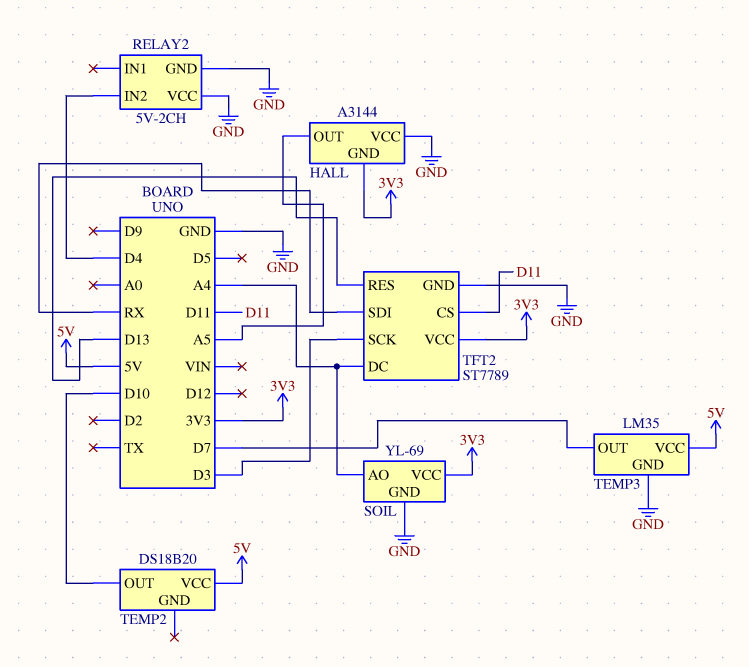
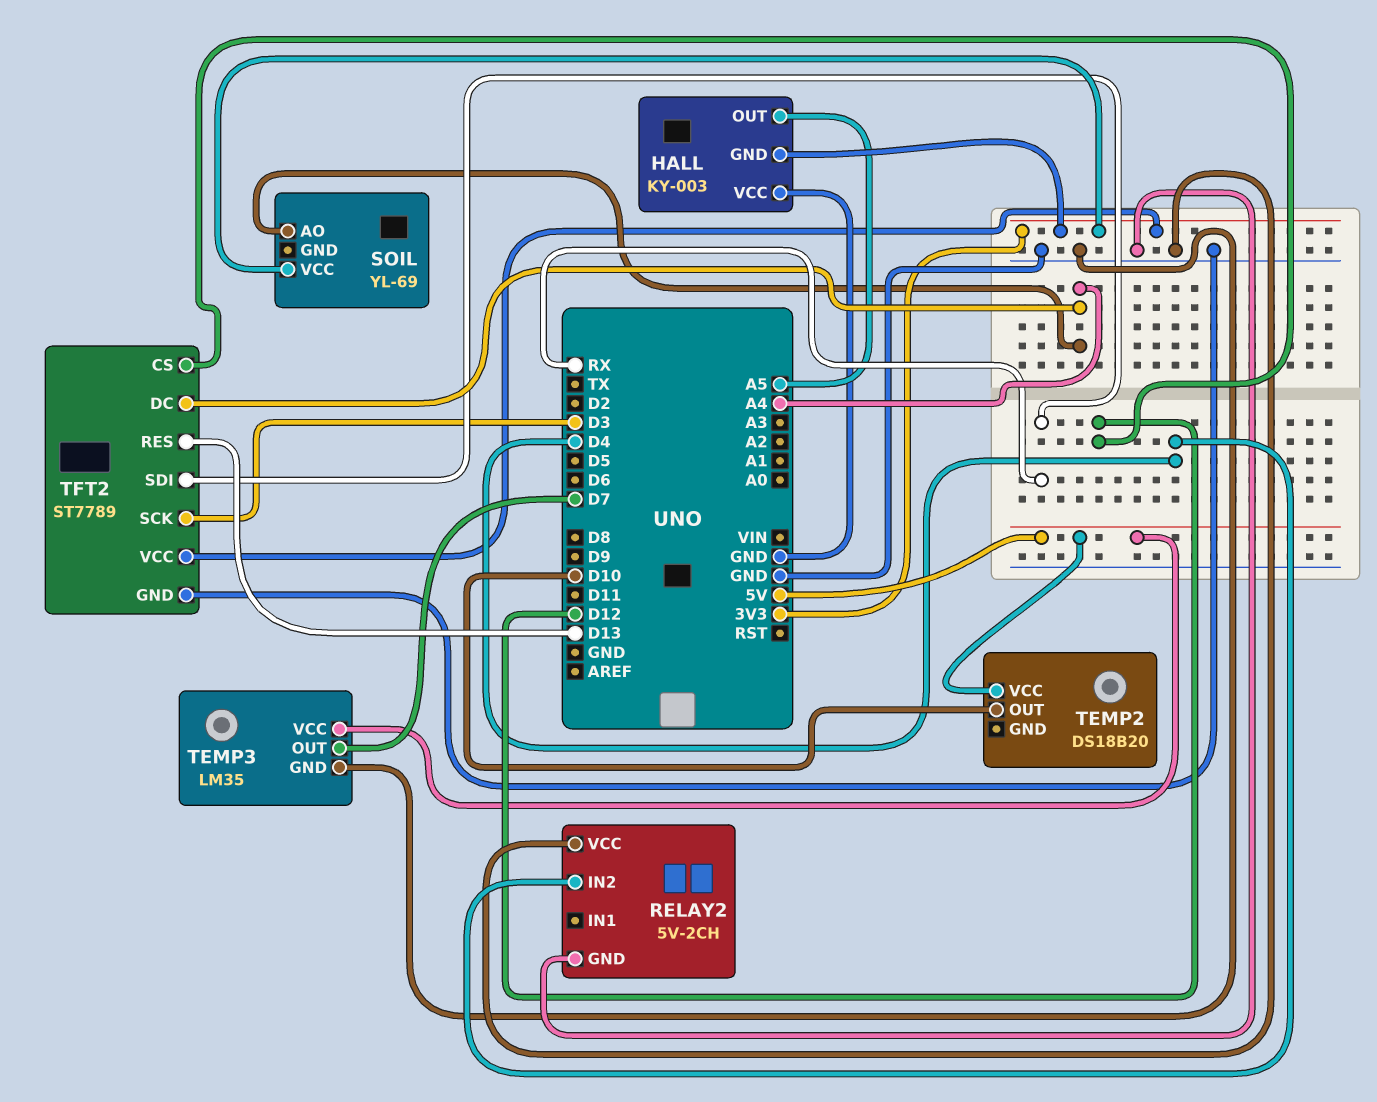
HALL: A3144 -> KY-003
SOIL pin GND: GND -> none
TFT2 pin CS: D11 -> D12

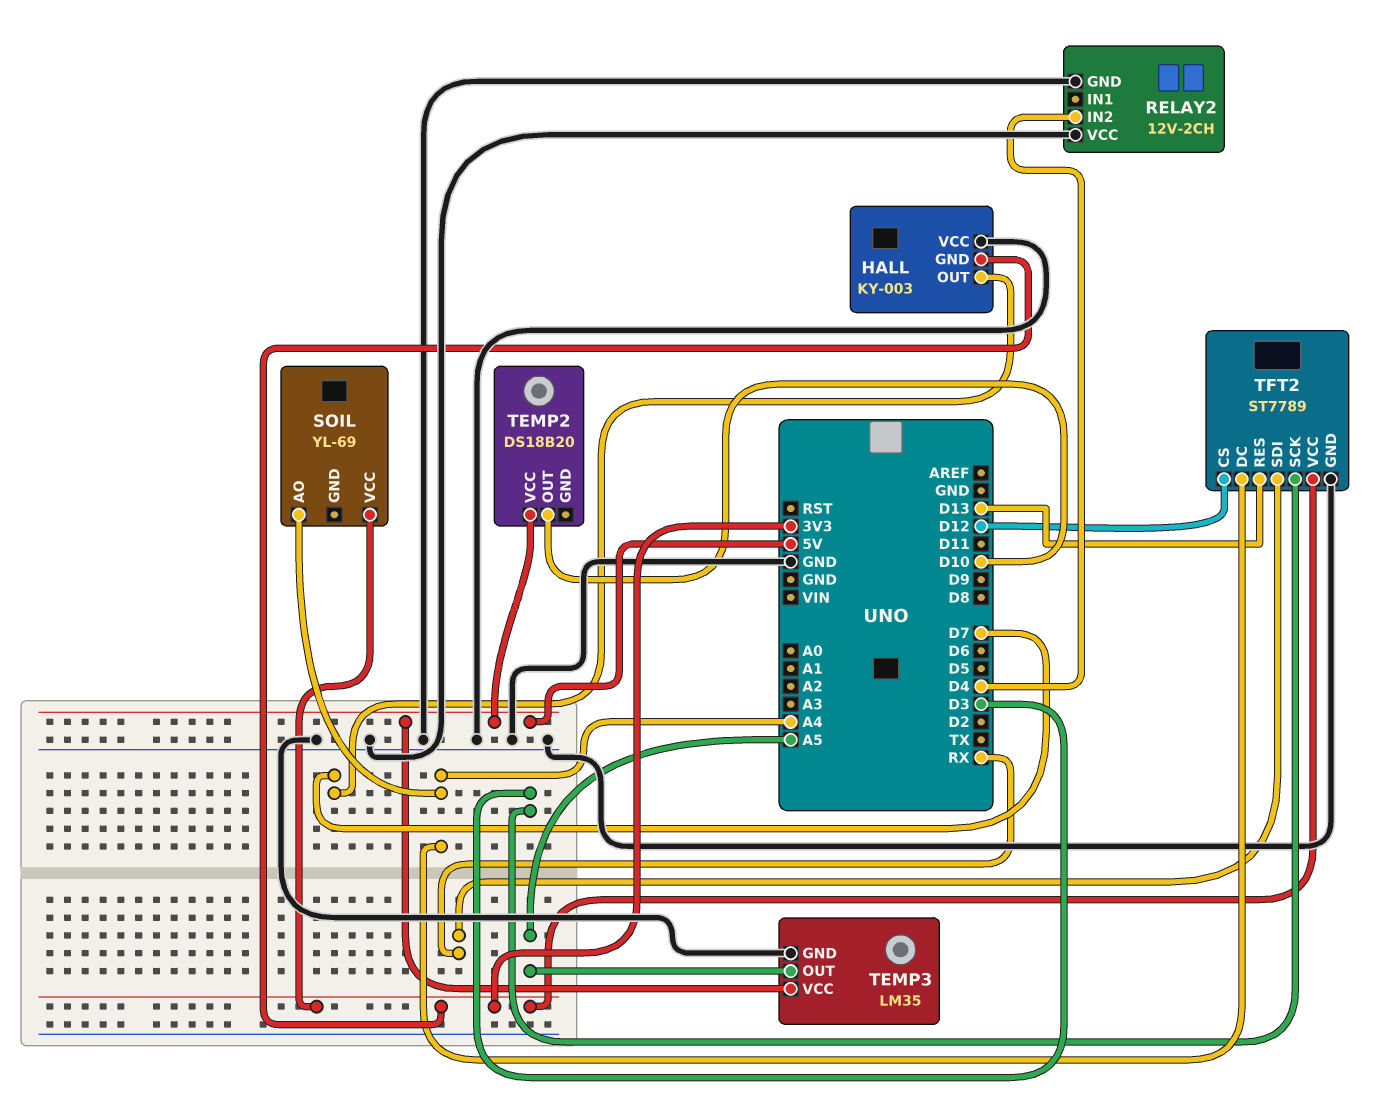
HALL pin OUT: A5 -> D7
RELAY2: 5V-2CH -> 12V-2CH
TEMP3 pin OUT: D7 -> A5

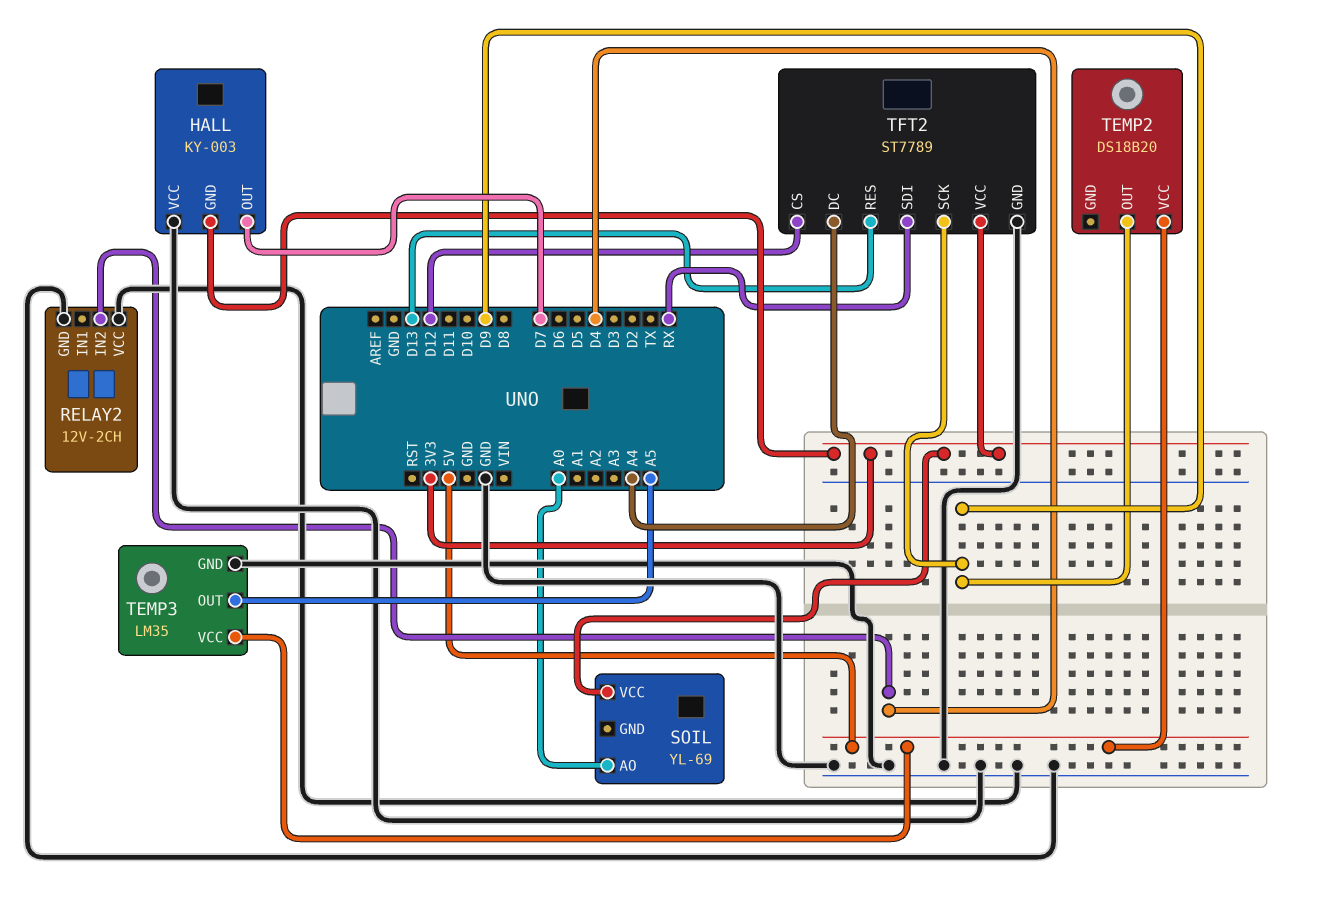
SOIL pin AO: A4 -> A0
TEMP2 pin OUT: D10 -> D9
TFT2 pin SCK: D3 -> D9

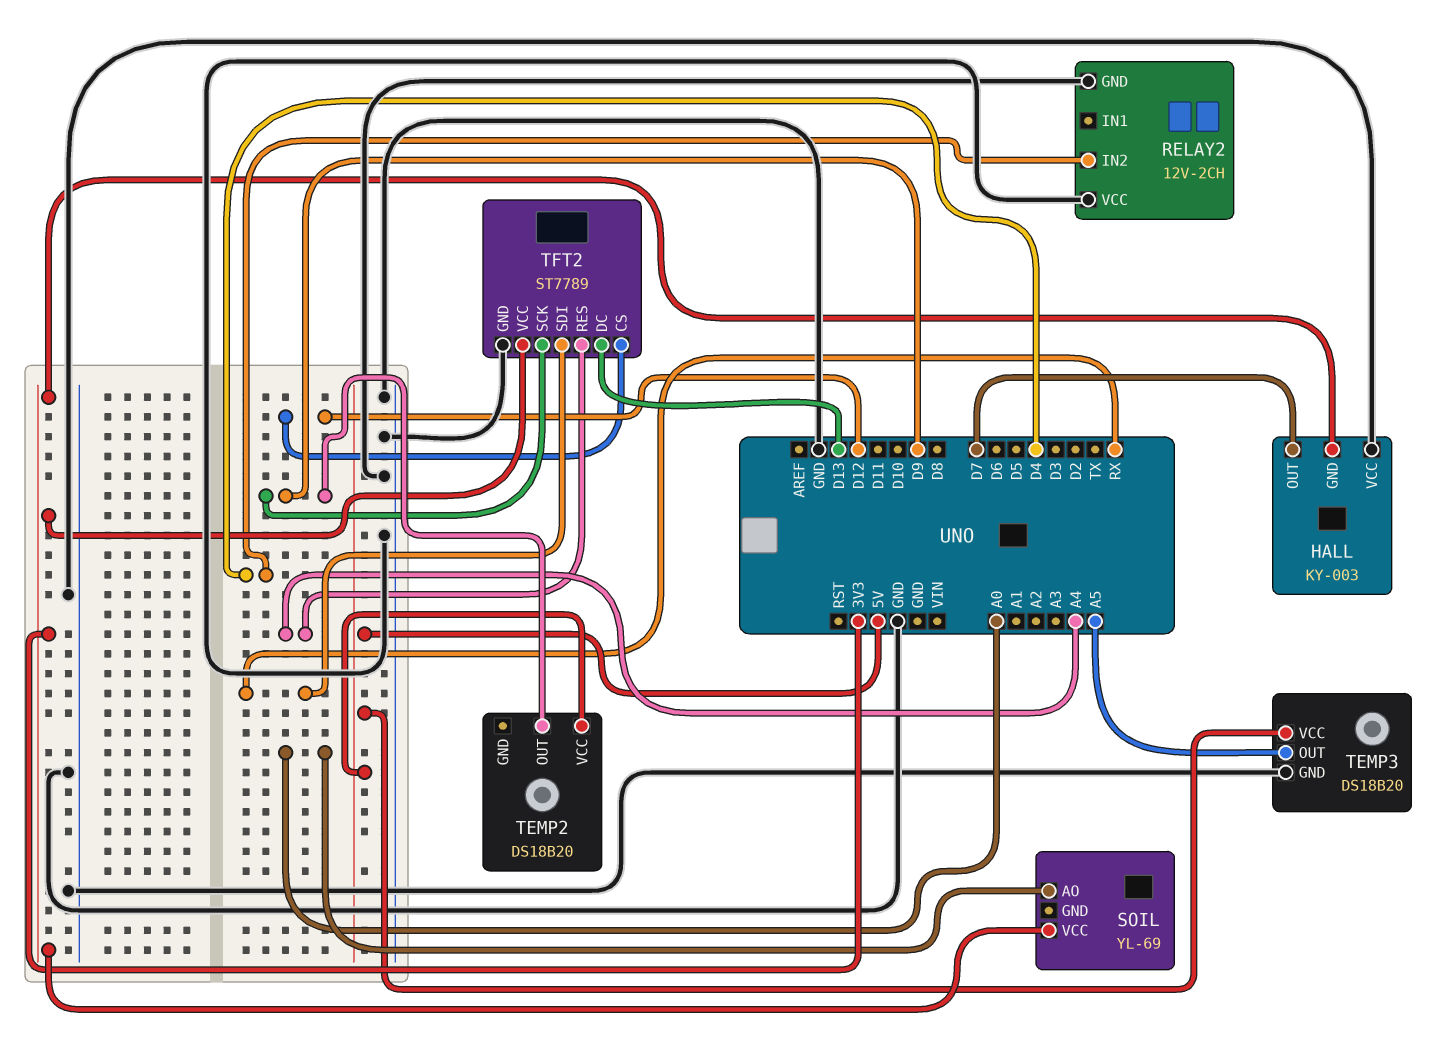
TEMP3: LM35 -> DS18B20
TFT2 pin DC: A4 -> D13
TFT2 pin RES: D13 -> A4

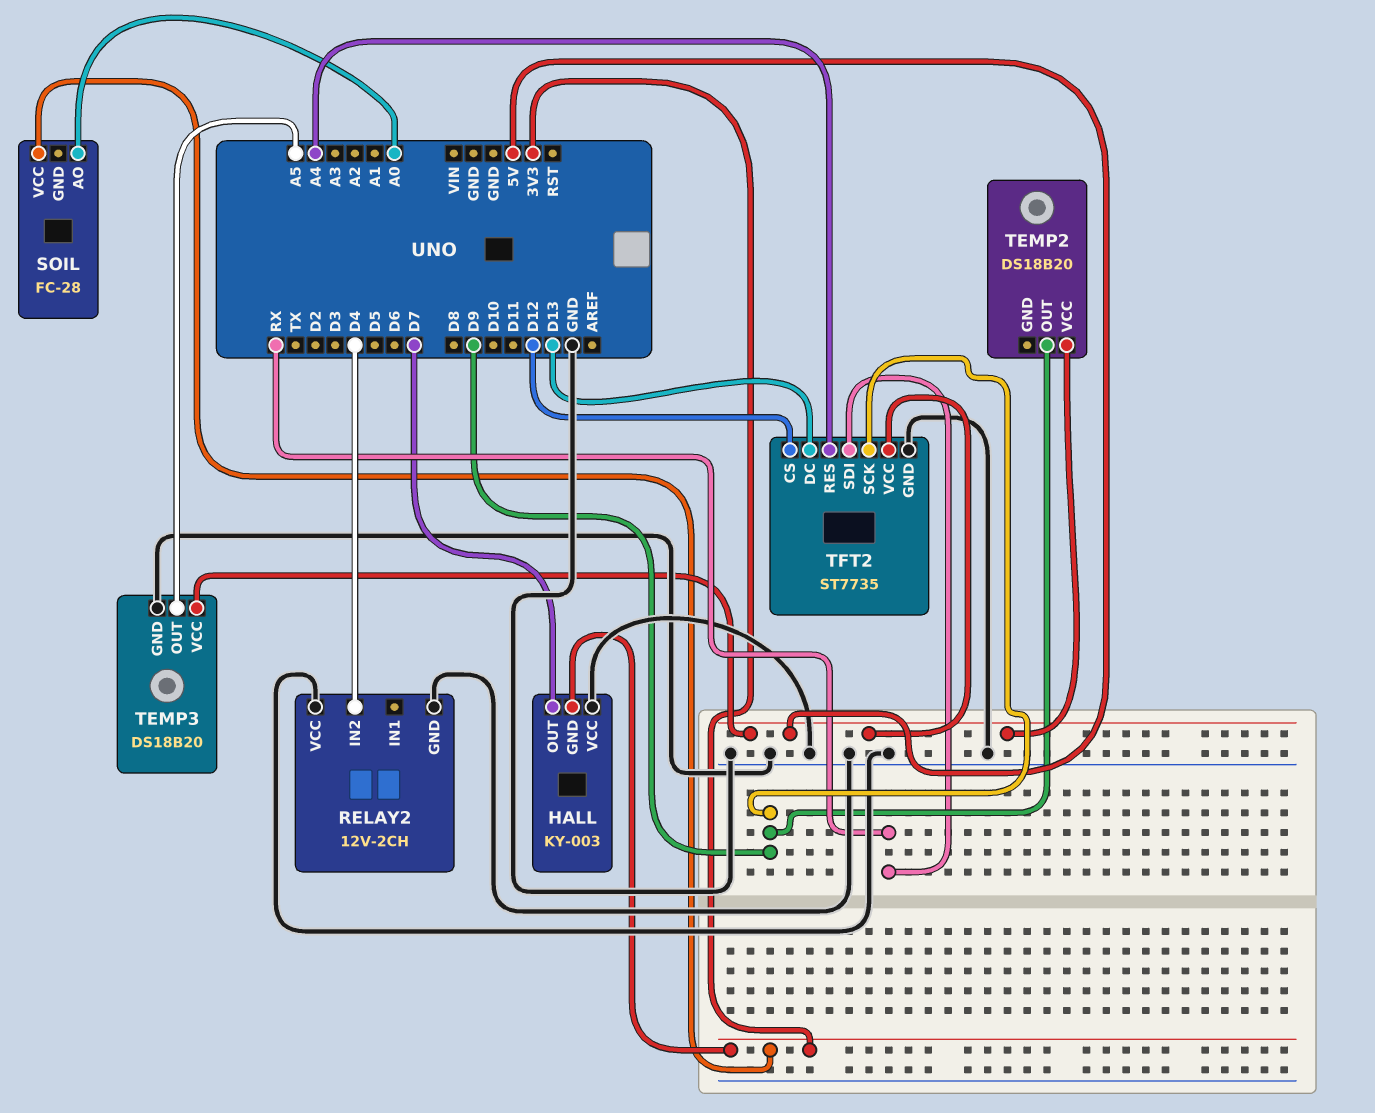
SOIL: YL-69 -> FC-28
TFT2: ST7789 -> ST7735
TFT2 pin VCC: 3V3 -> 5V

